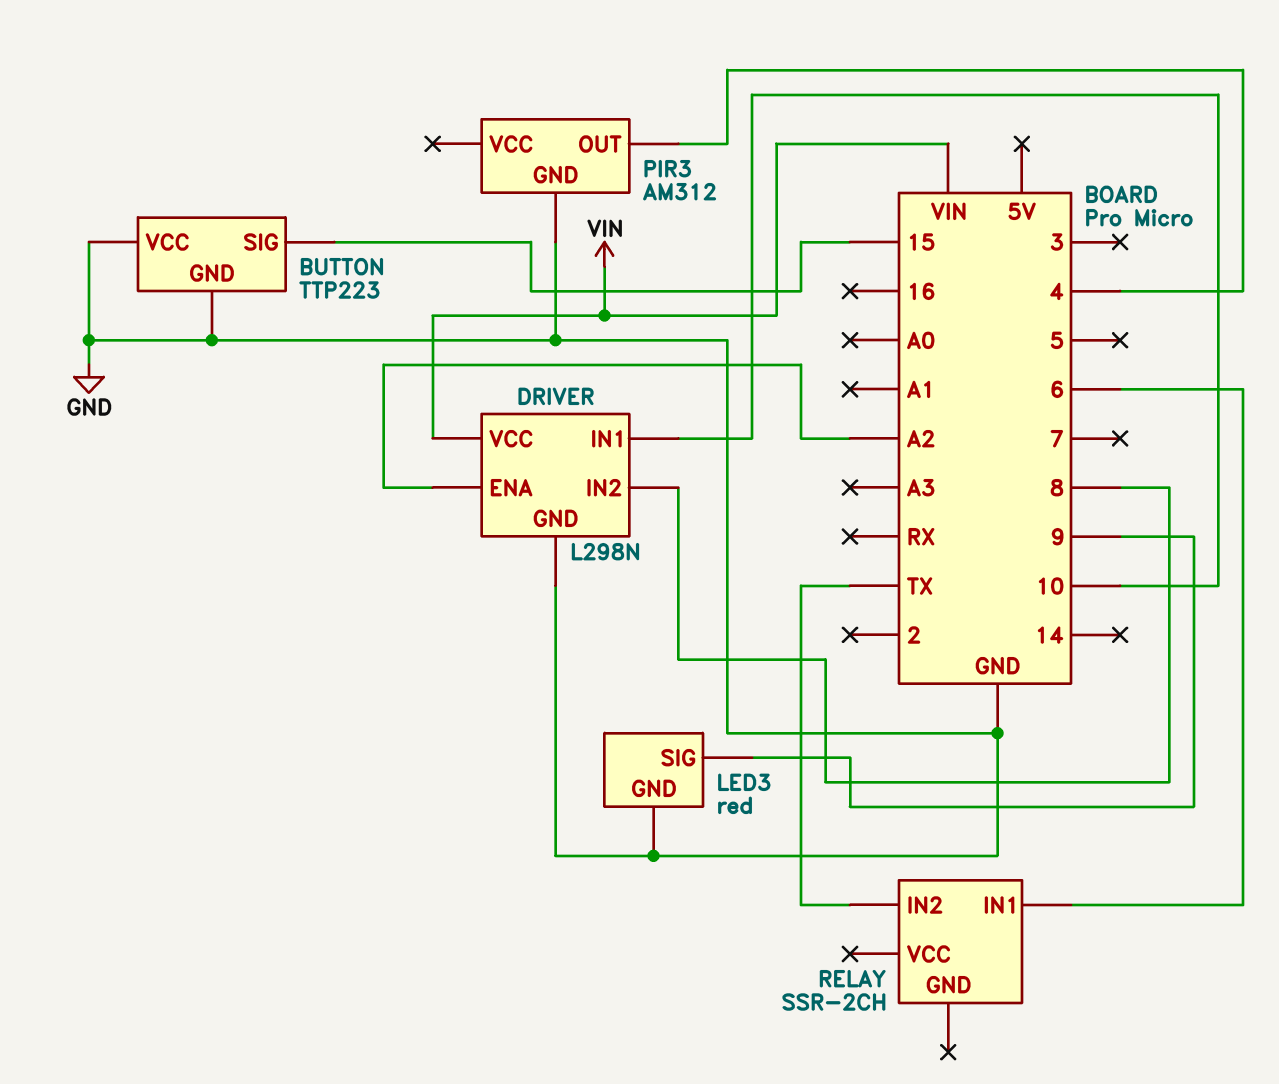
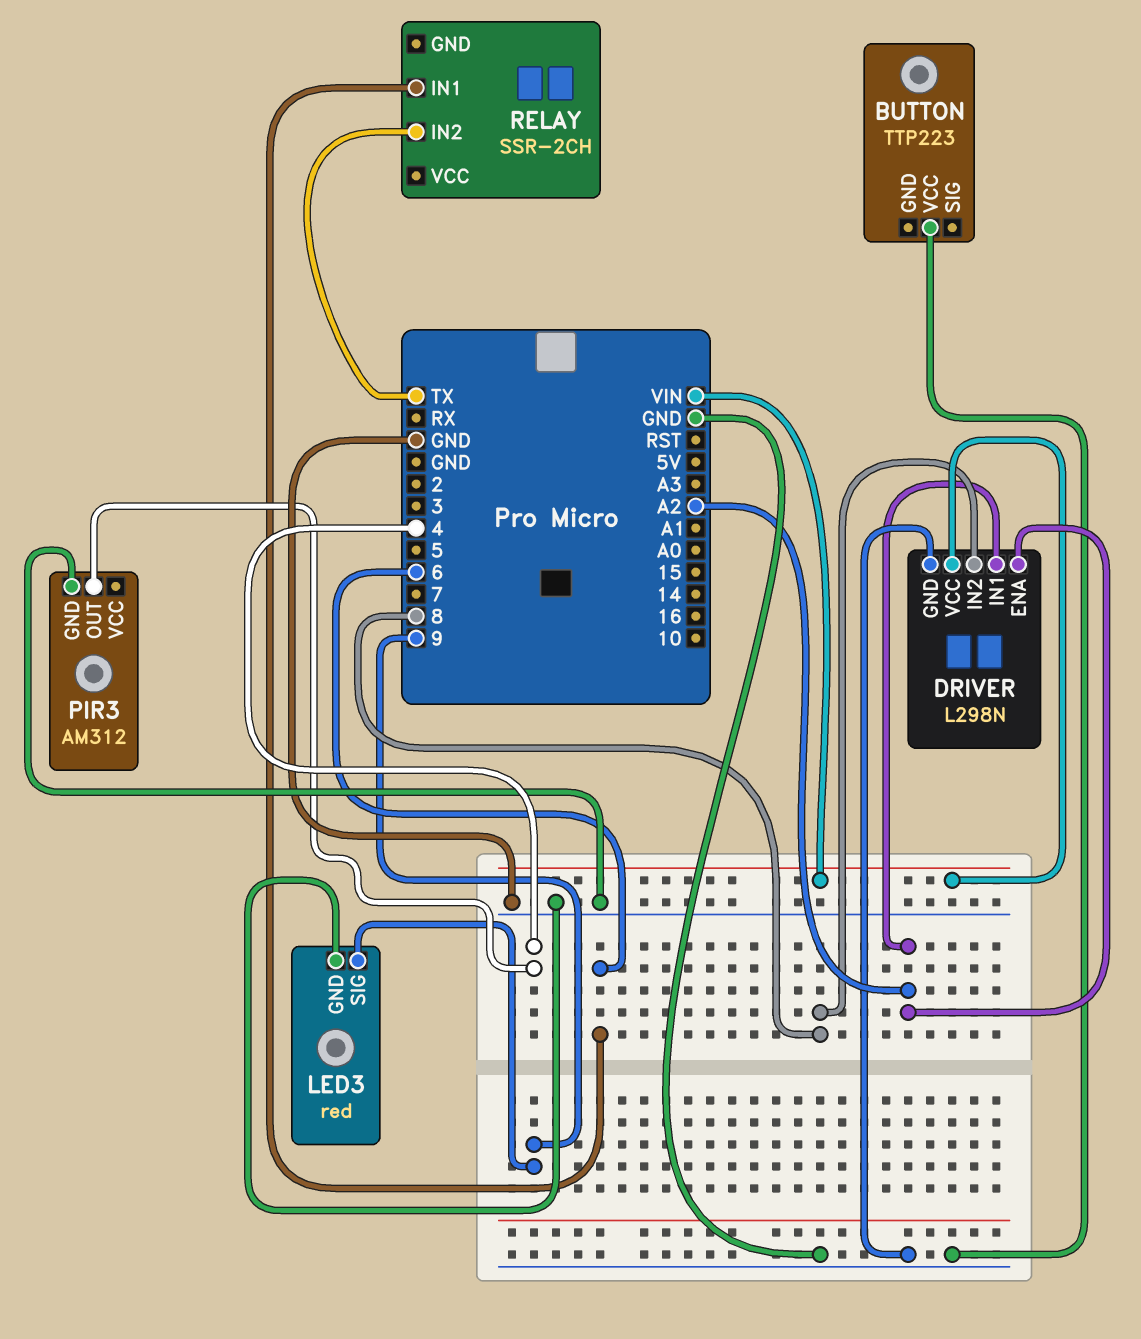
BUTTON pin GND: GND -> none
BUTTON pin SIG: 15 -> none
DRIVER pin IN1: 10 -> A2

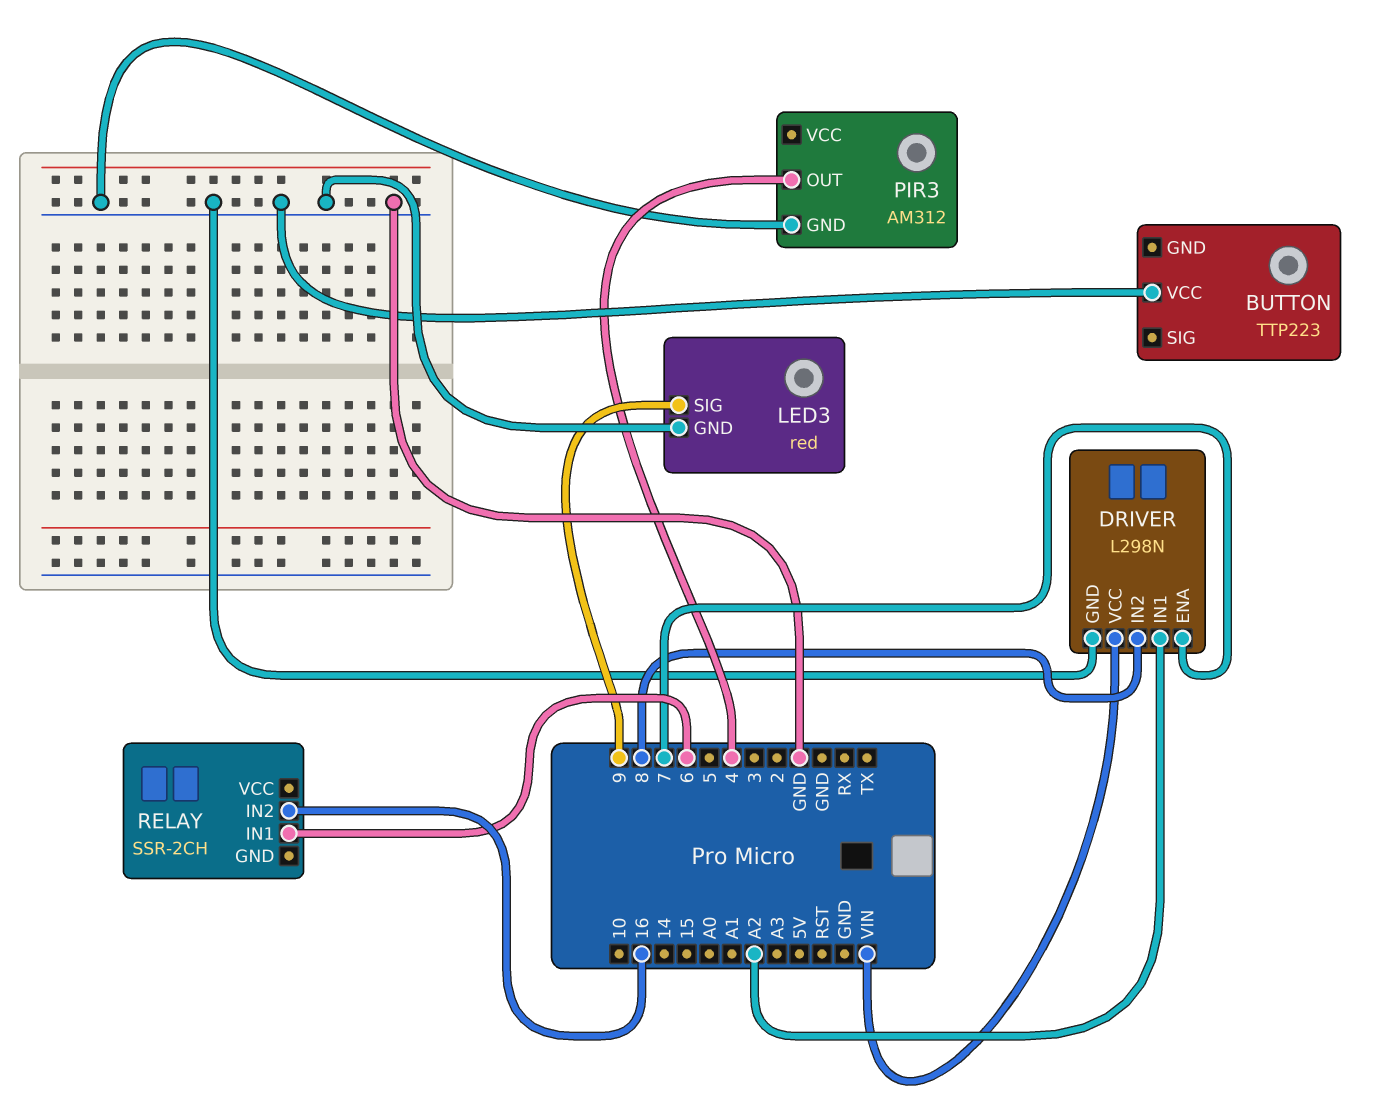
DRIVER pin ENA: A2 -> 7
RELAY pin IN2: TX -> 16

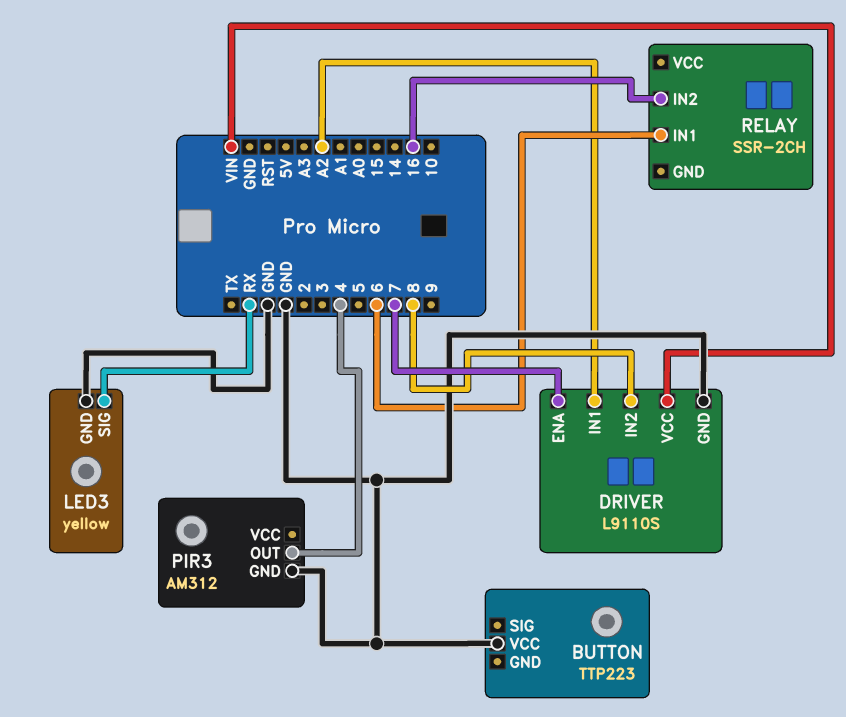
DRIVER: L298N -> L9110S
LED3: red -> yellow
LED3 pin SIG: 9 -> RX

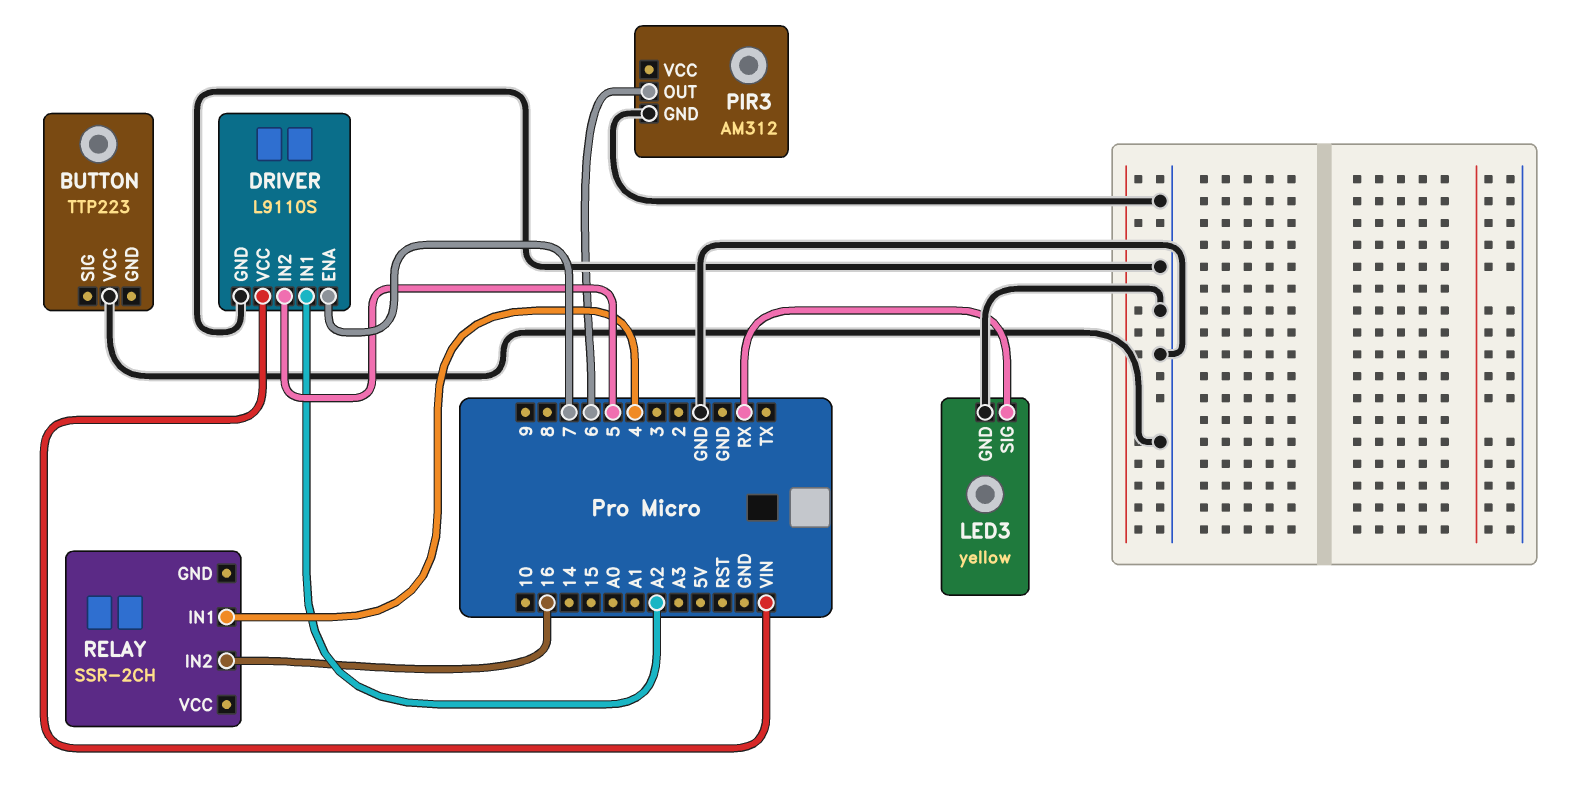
DRIVER pin IN2: 8 -> 5
PIR3 pin OUT: 4 -> 6
RELAY pin IN1: 6 -> 4

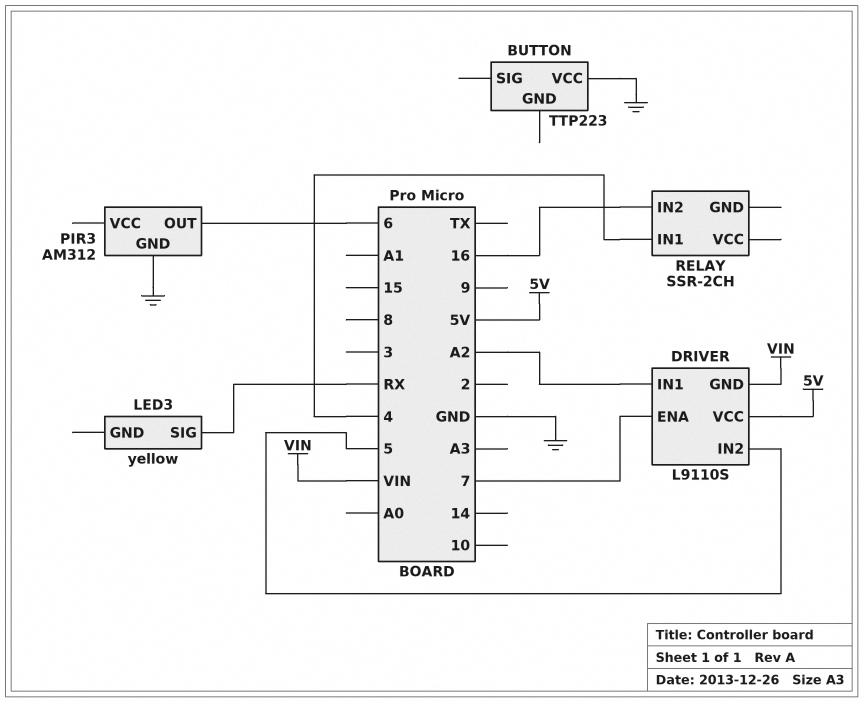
DRIVER pin GND: GND -> VIN
DRIVER pin VCC: VIN -> 5V
LED3 pin GND: GND -> none

